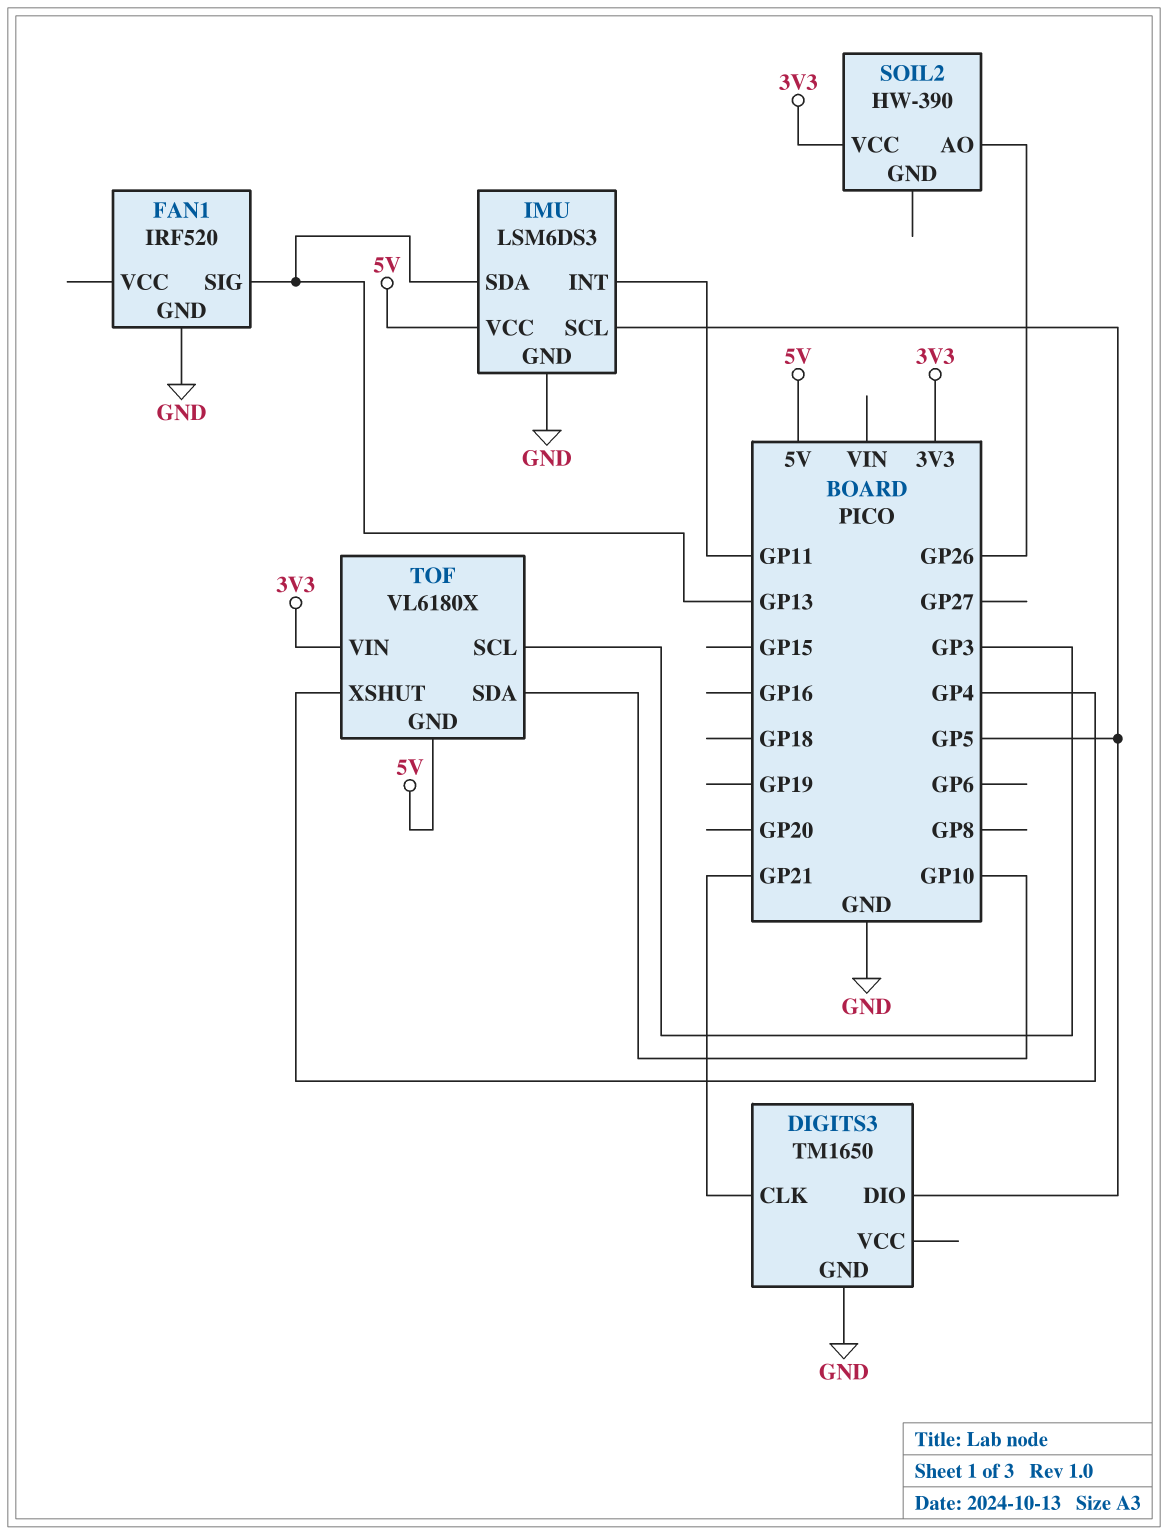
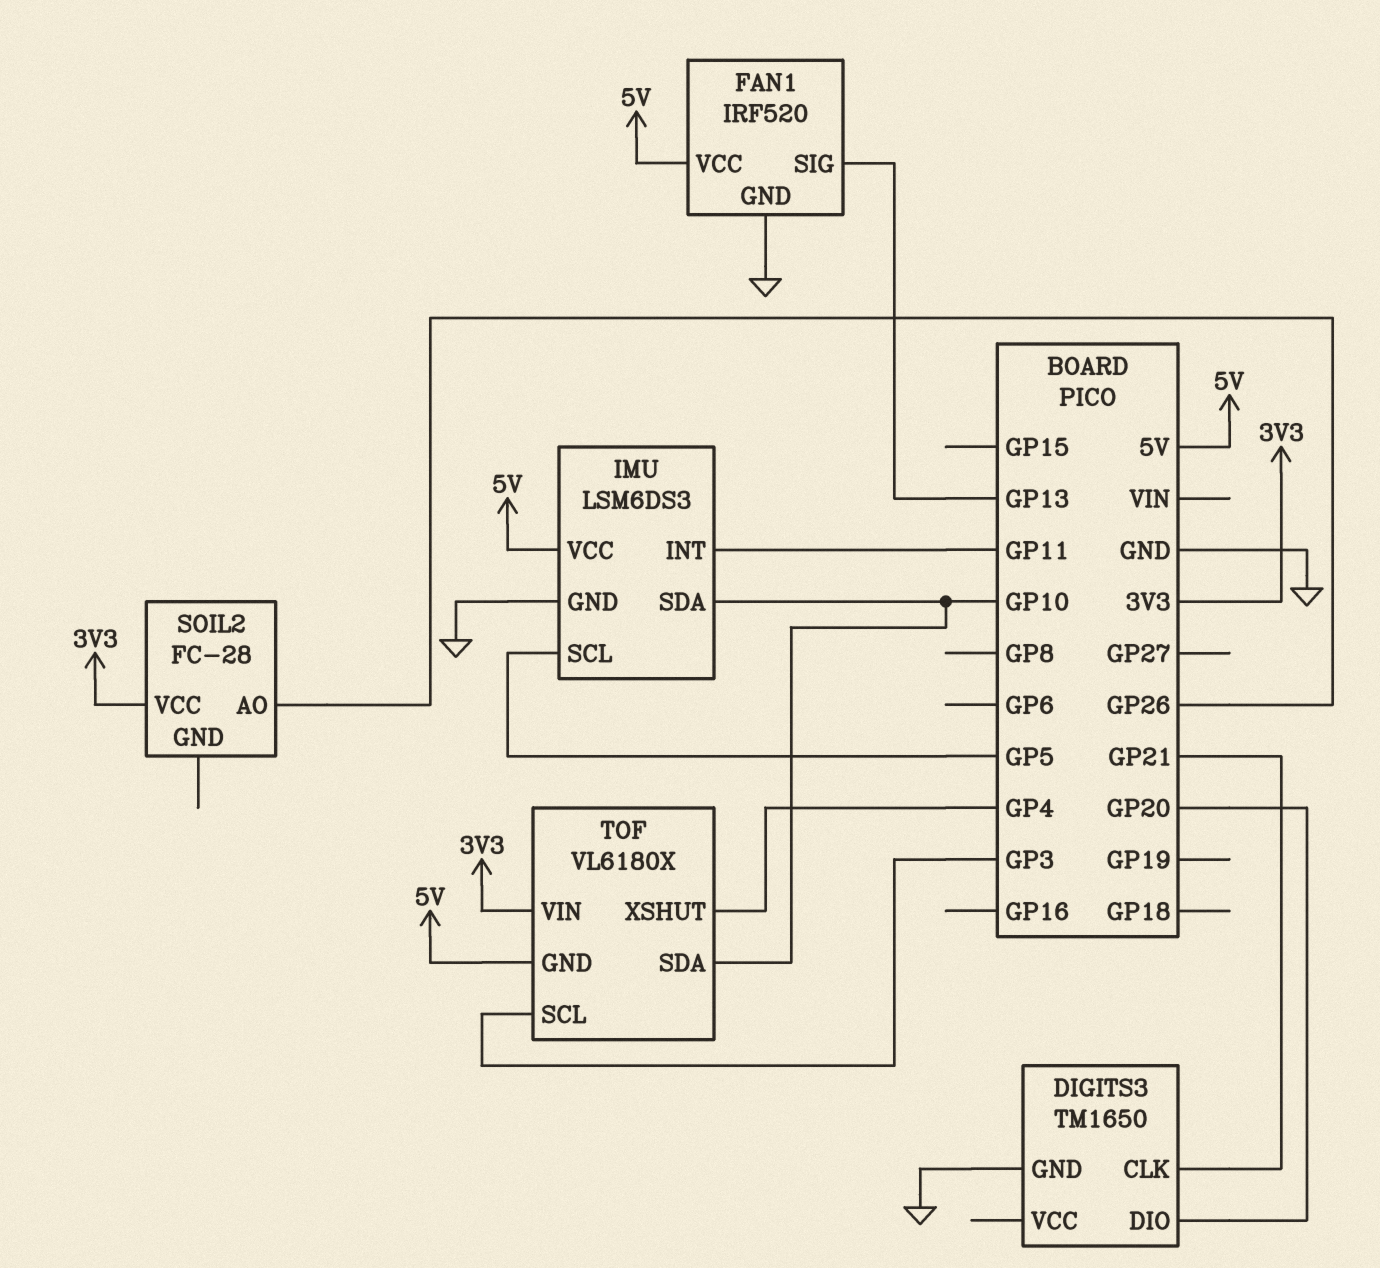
DIGITS3 pin DIO: GP5 -> GP20
FAN1 pin VCC: none -> 5V
IMU pin SDA: GP13 -> GP10
SOIL2: HW-390 -> FC-28

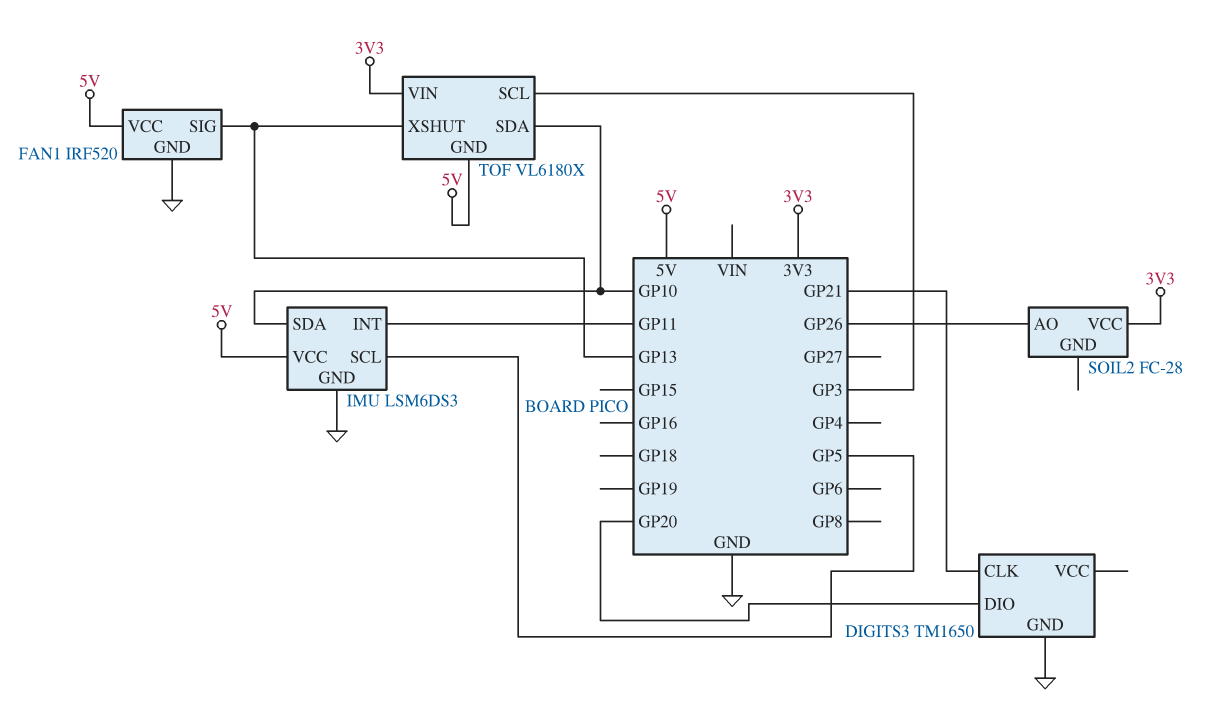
TOF pin XSHUT: GP4 -> GP13

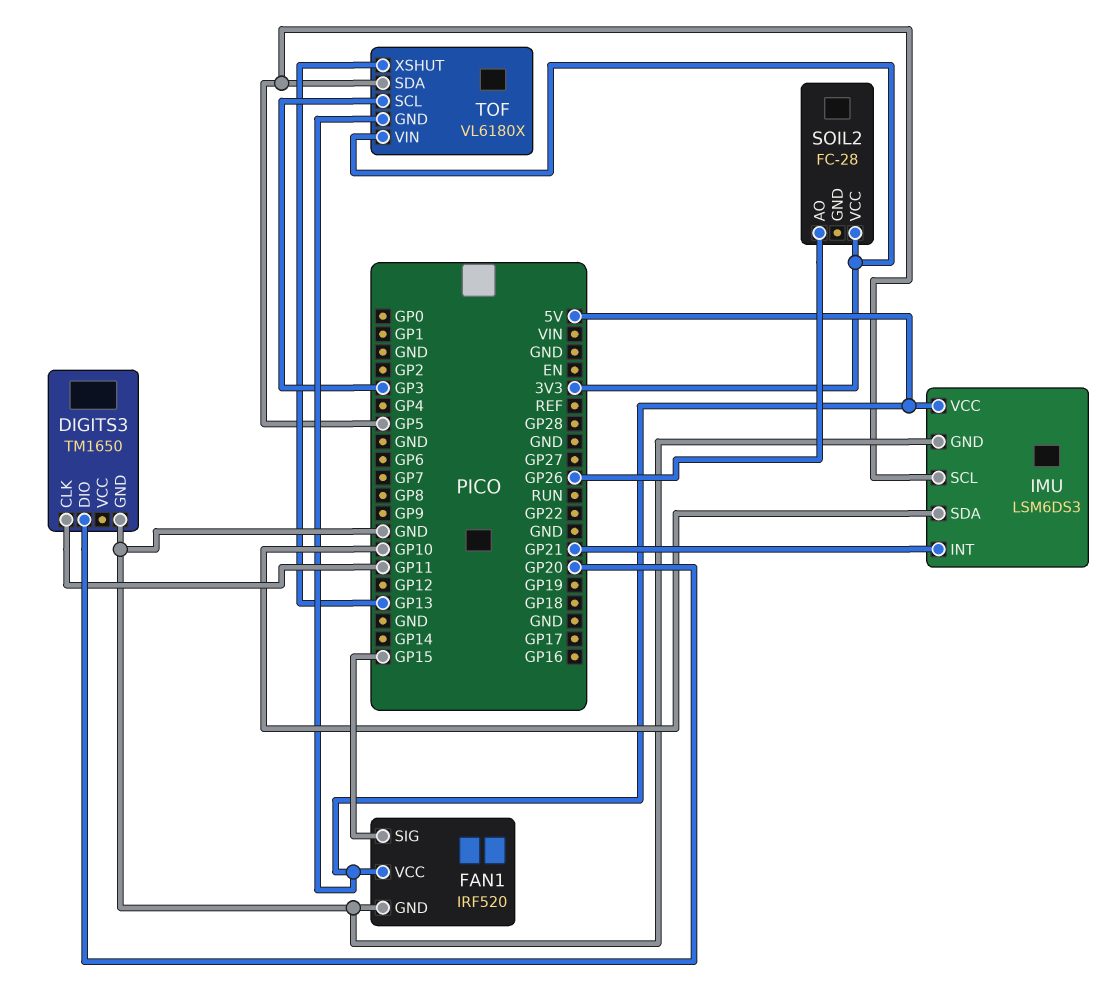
DIGITS3 pin CLK: GP21 -> GP11
FAN1 pin SIG: GP13 -> GP15
IMU pin INT: GP11 -> GP21
TOF pin SDA: GP10 -> GP5

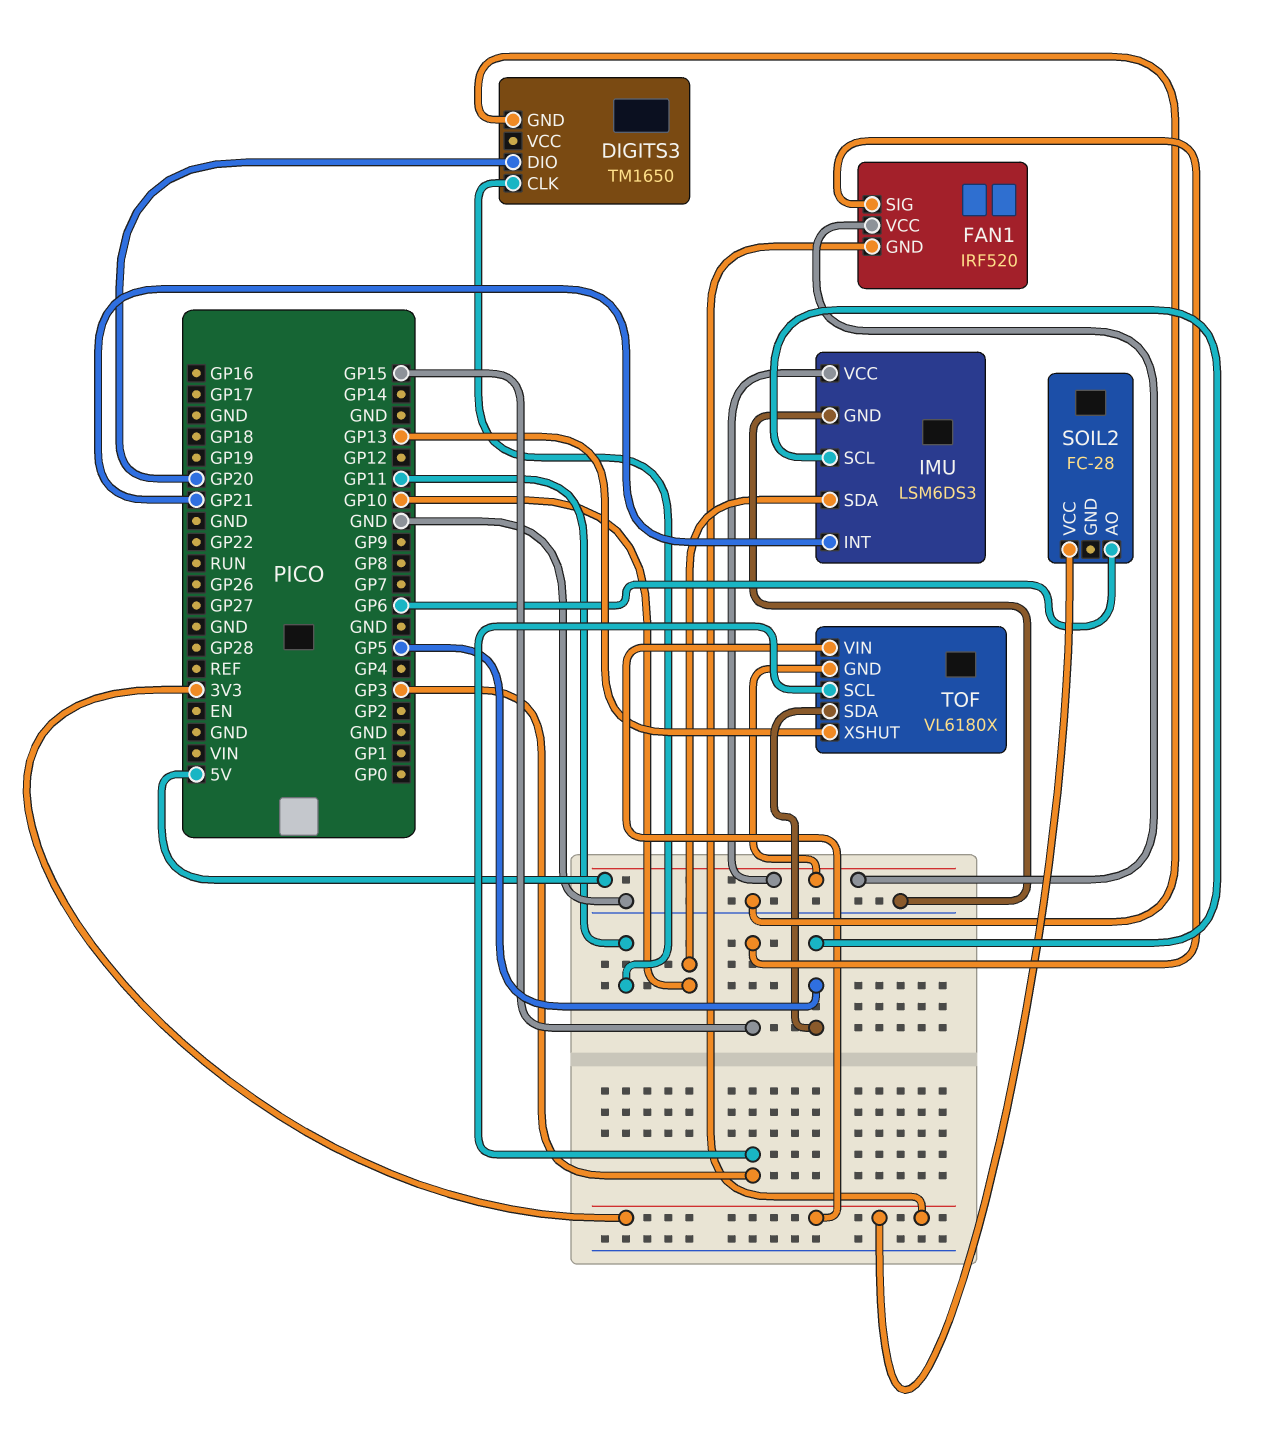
FAN1 pin GND: GND -> 3V3
SOIL2 pin AO: GP26 -> GP6

